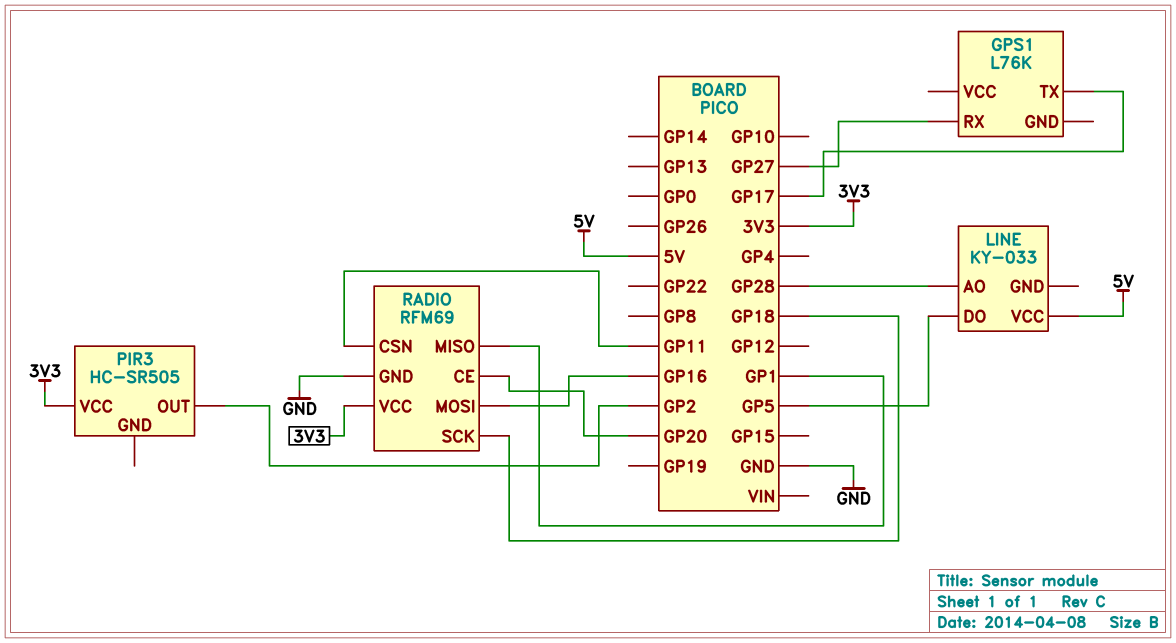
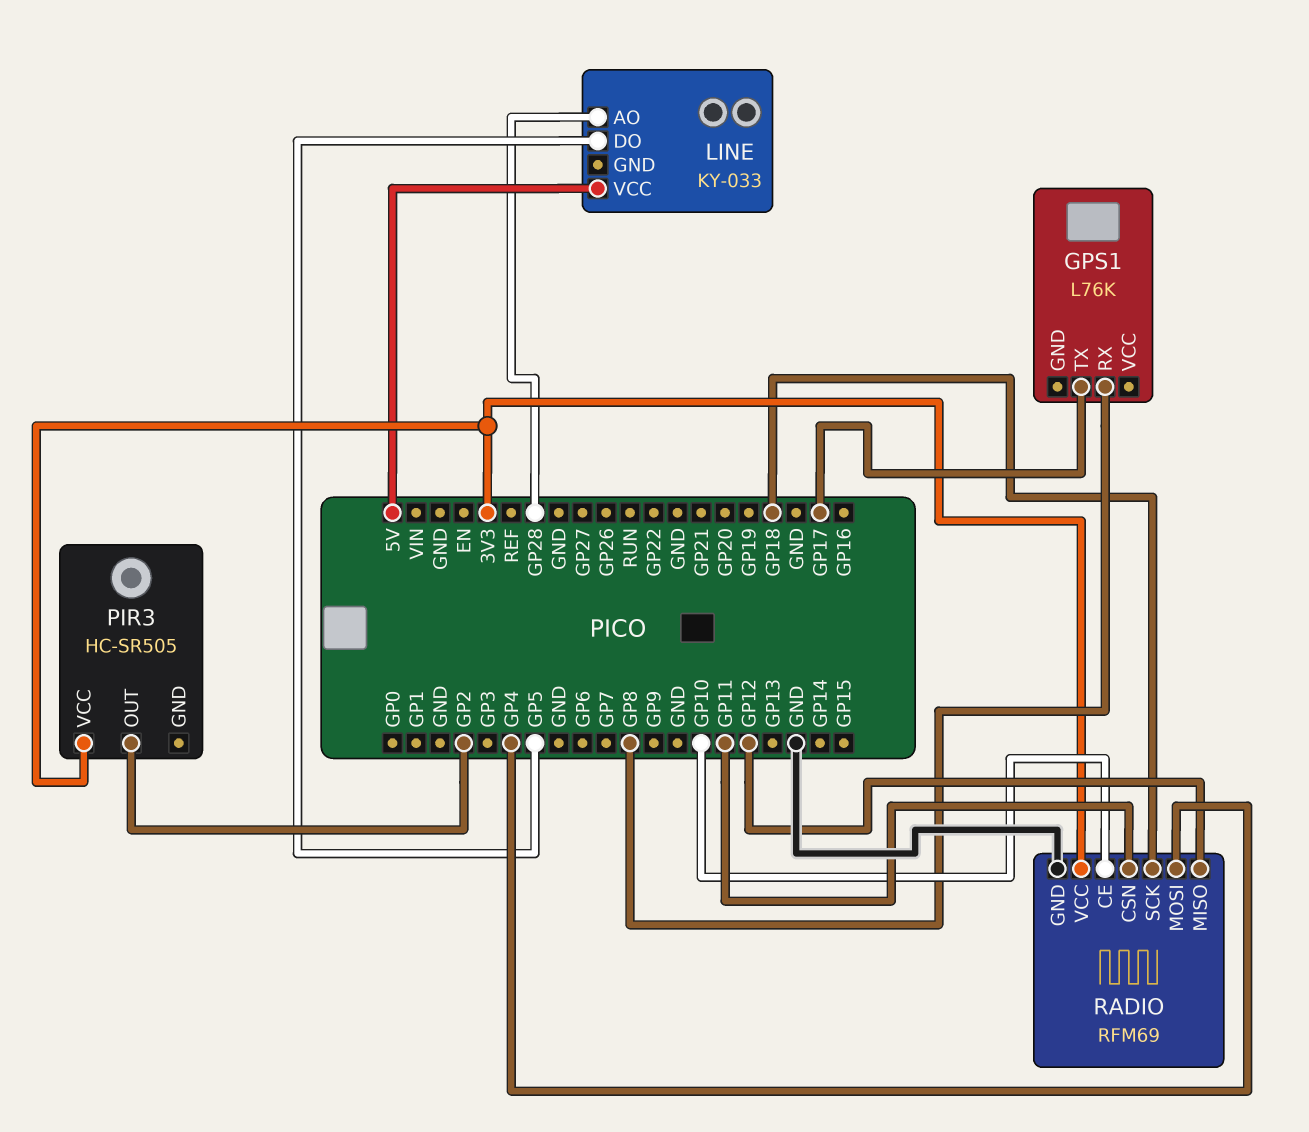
GPS1 pin RX: GP27 -> GP8
RADIO pin CE: GP20 -> GP10
RADIO pin MISO: GP1 -> GP12
RADIO pin MOSI: GP16 -> GP4

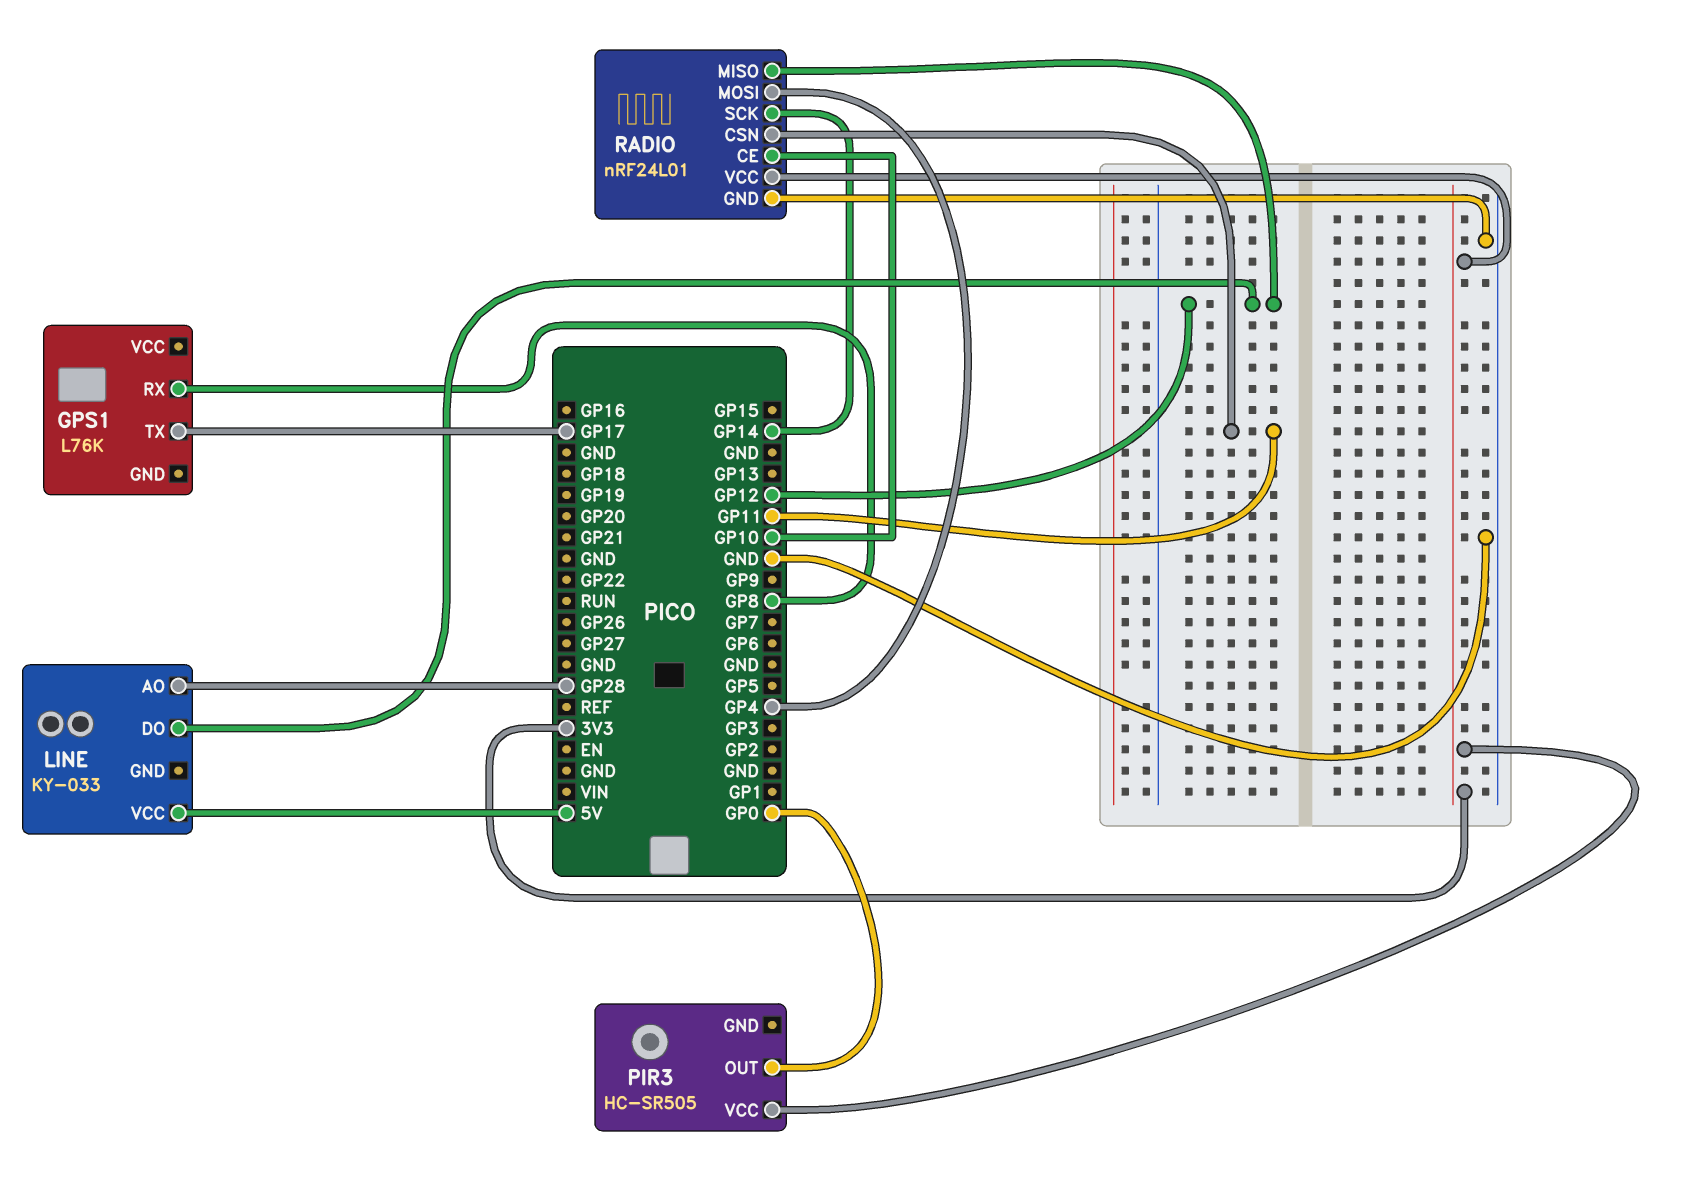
LINE pin DO: GP5 -> GP12
PIR3 pin OUT: GP2 -> GP0
RADIO: RFM69 -> nRF24L01
RADIO pin SCK: GP18 -> GP14

